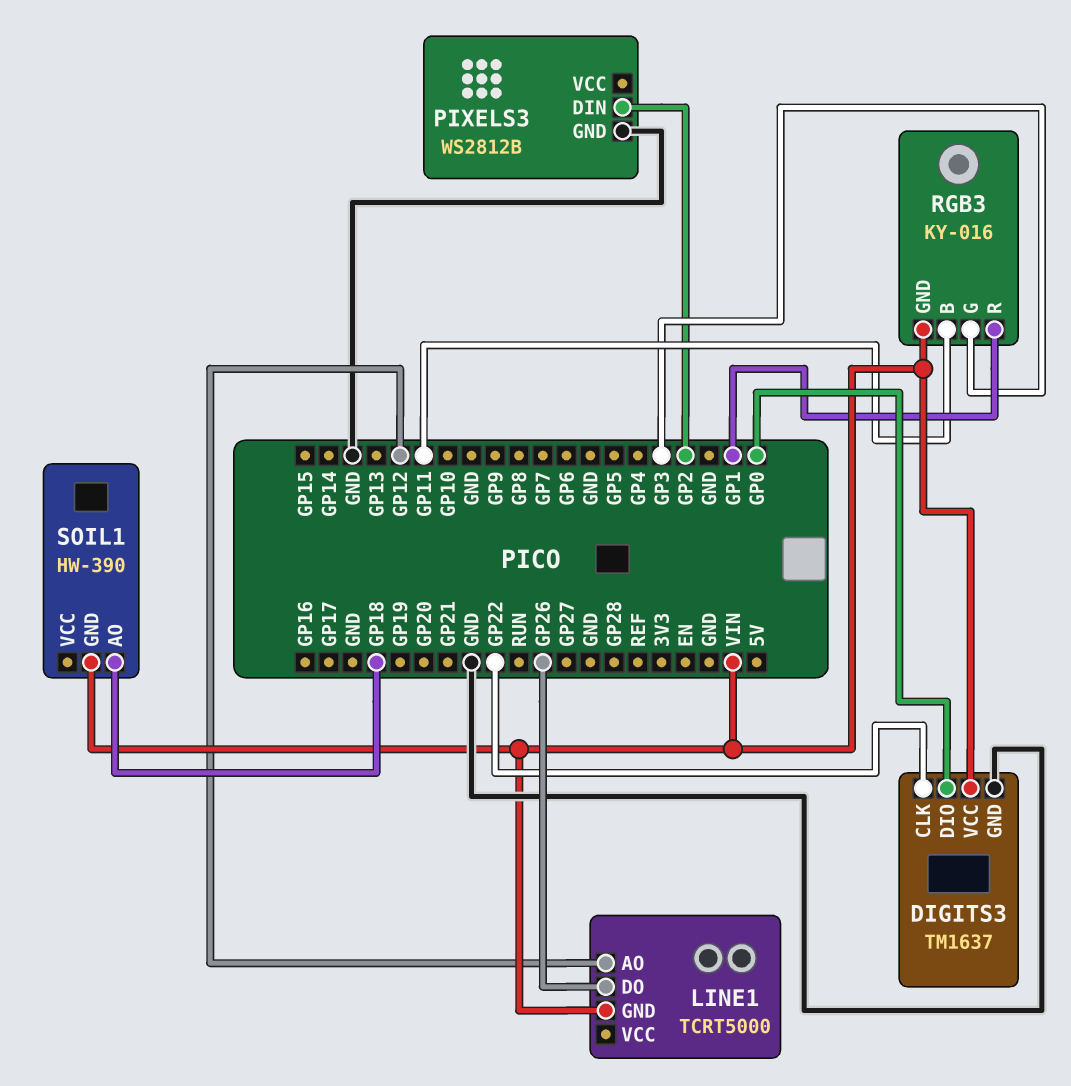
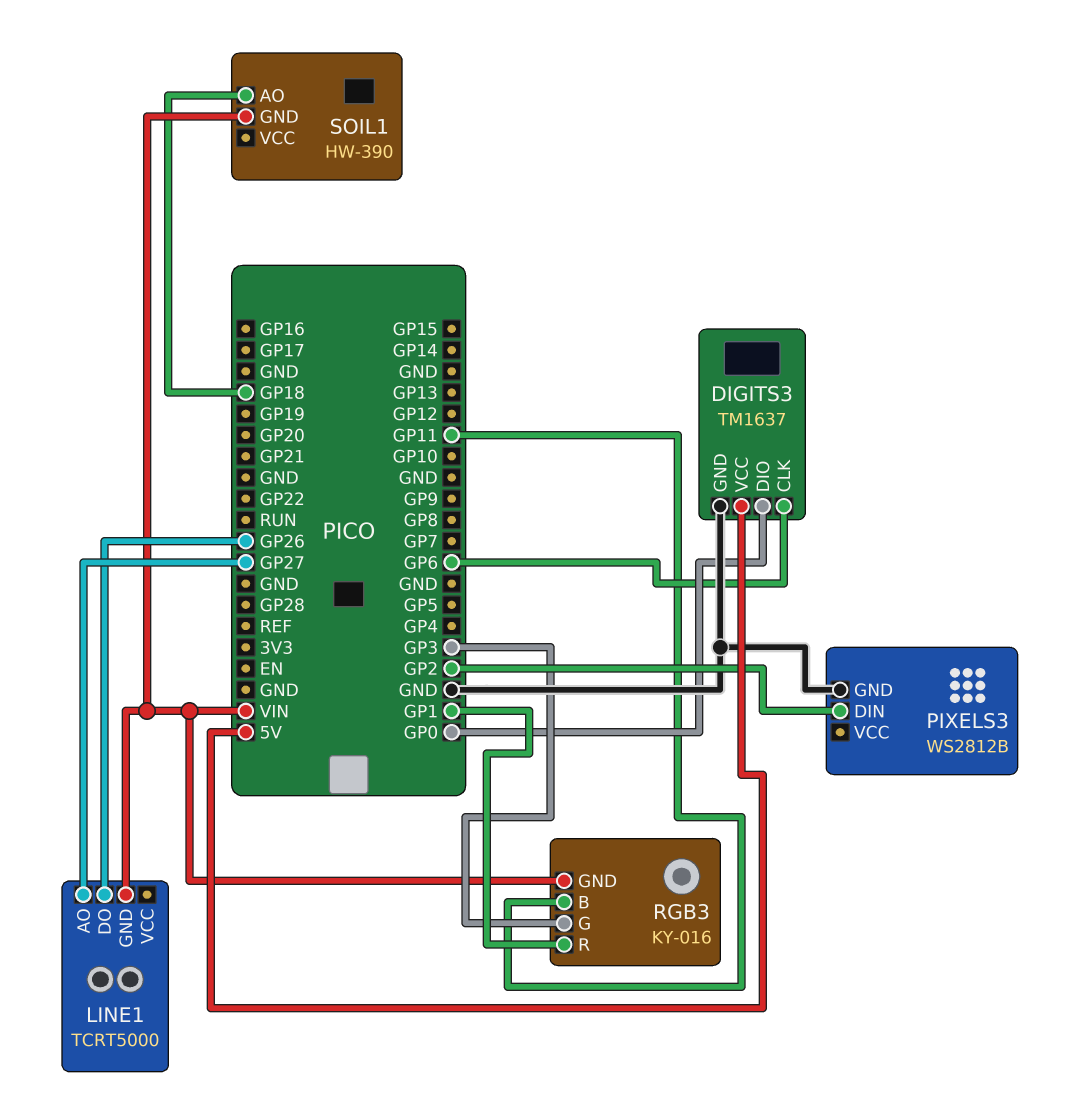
DIGITS3 pin CLK: GP22 -> GP6
DIGITS3 pin VCC: VIN -> 5V
LINE1 pin AO: GP12 -> GP27

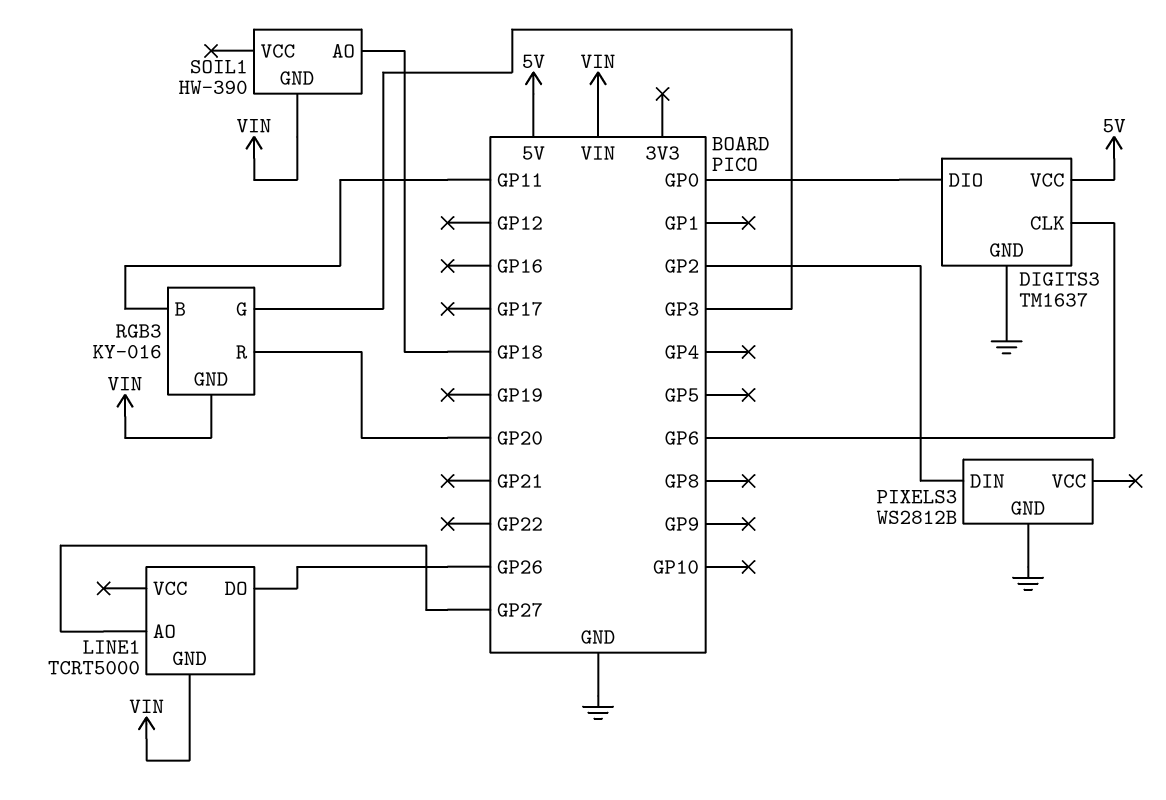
RGB3 pin R: GP1 -> GP20

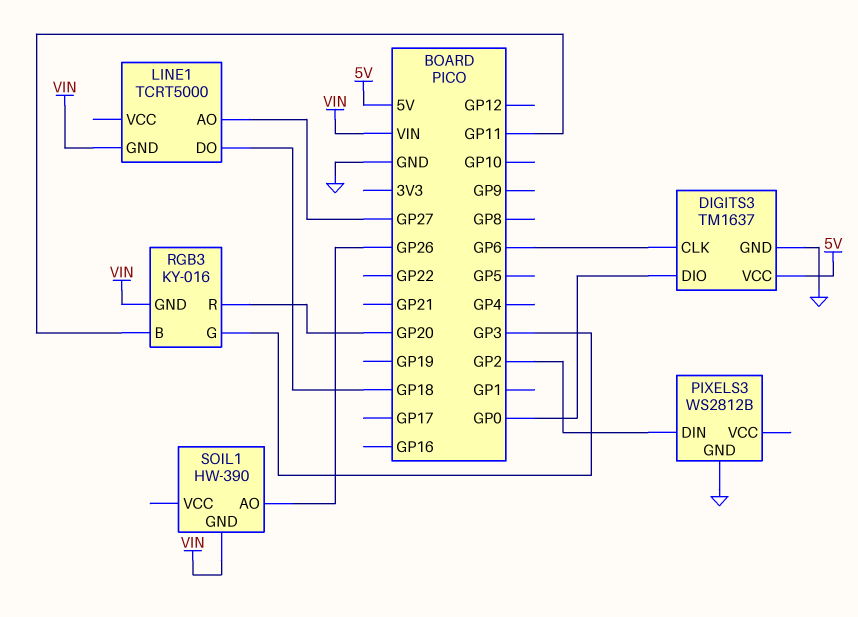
LINE1 pin DO: GP26 -> GP18
SOIL1 pin AO: GP18 -> GP26

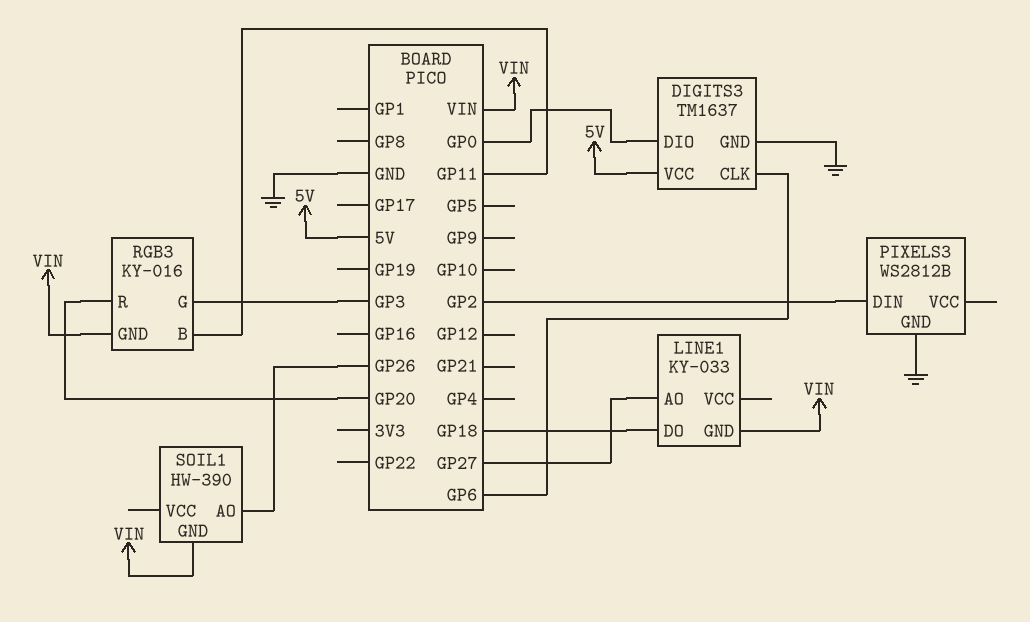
LINE1: TCRT5000 -> KY-033

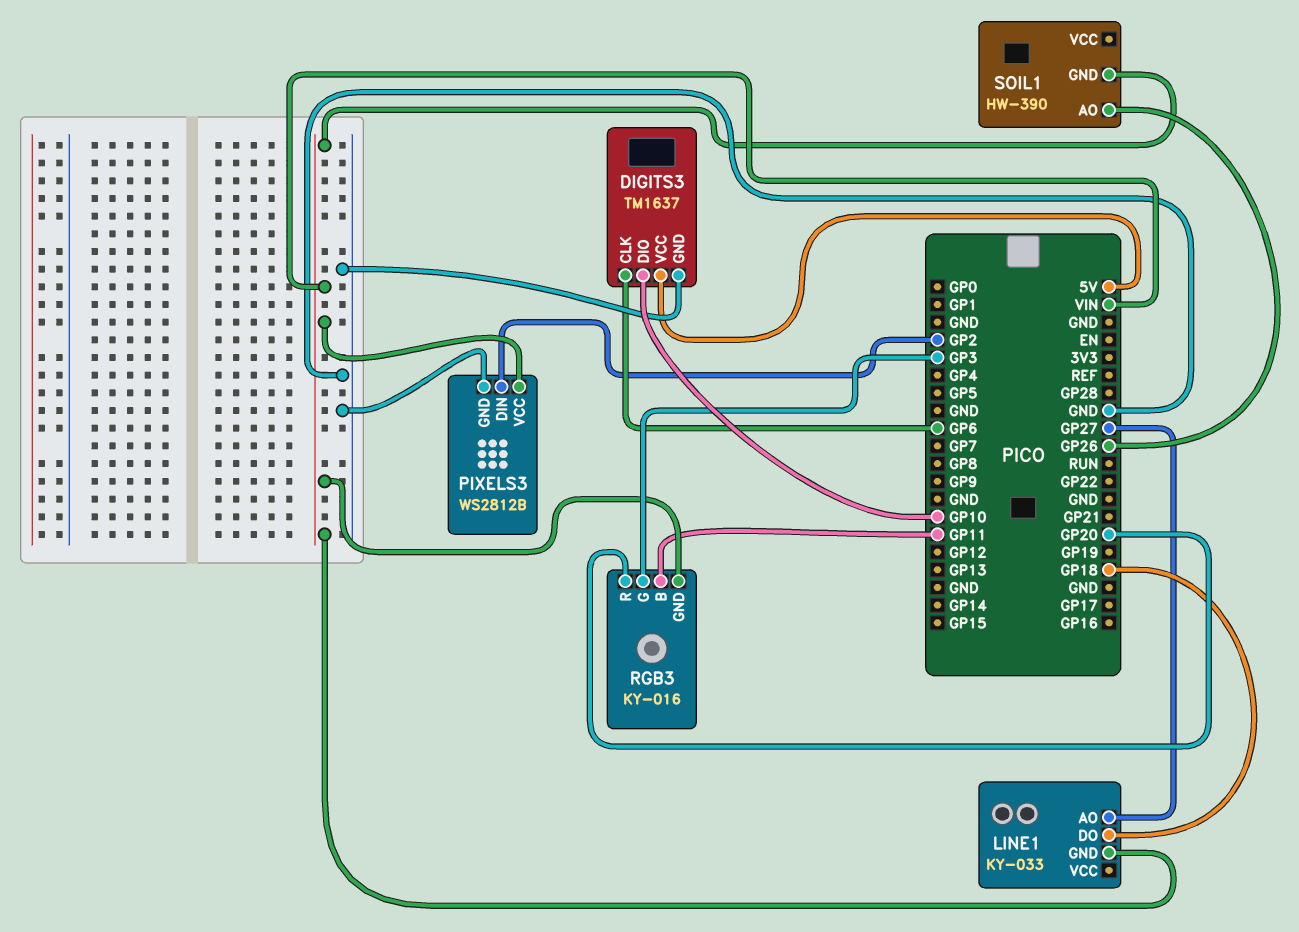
DIGITS3 pin DIO: GP0 -> GP10
PIXELS3 pin VCC: none -> VIN

